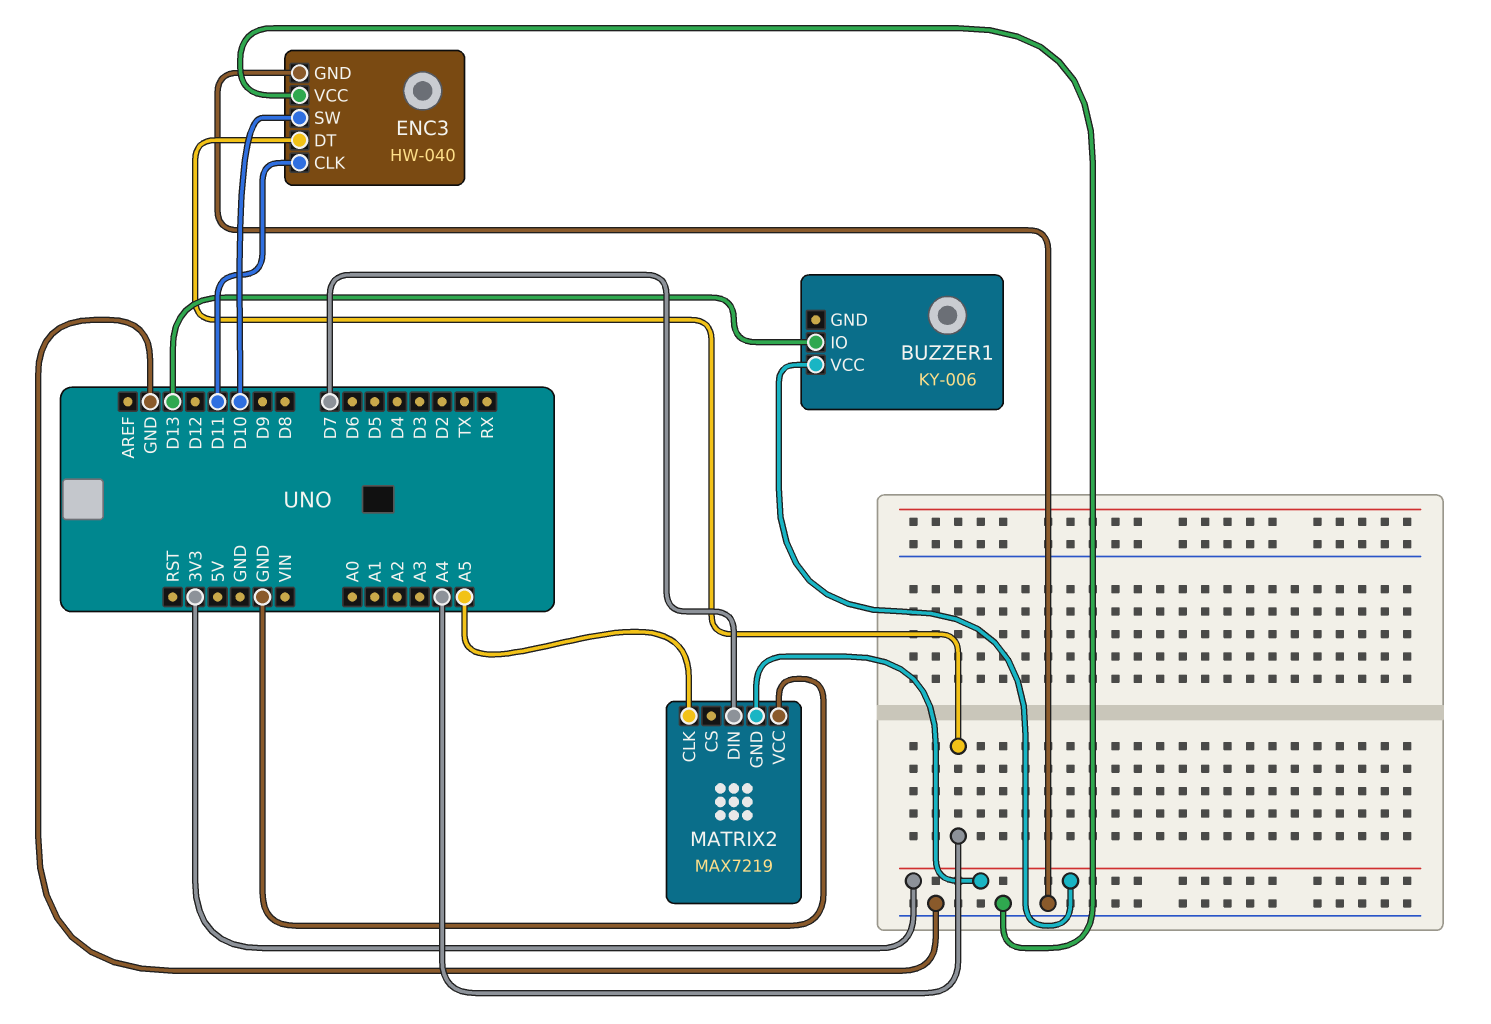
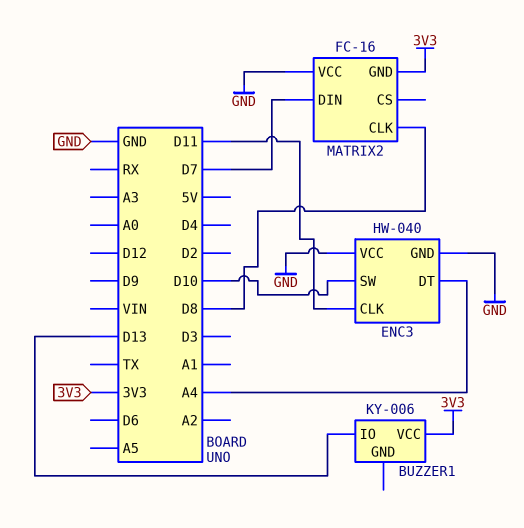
MATRIX2: MAX7219 -> FC-16
MATRIX2 pin CLK: A5 -> D8

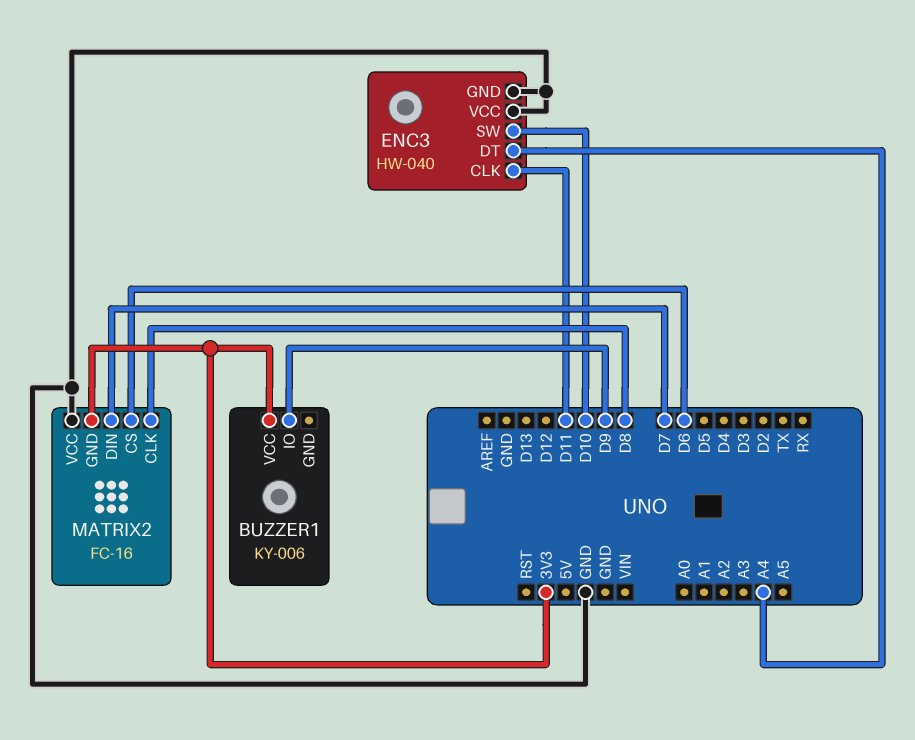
BUZZER1 pin IO: D13 -> D9
MATRIX2 pin CS: none -> D6

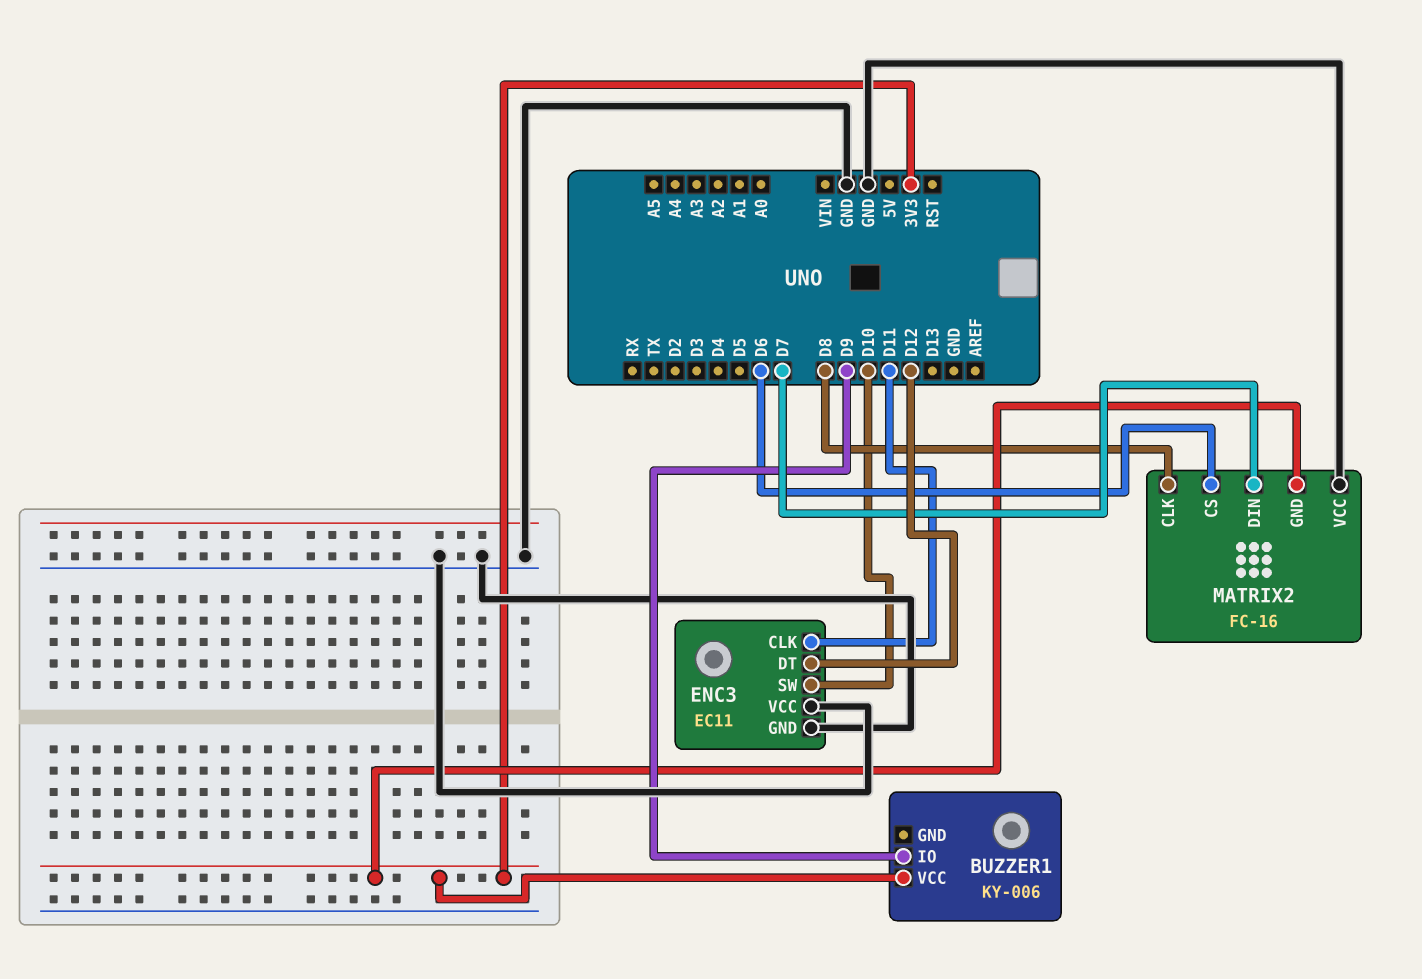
ENC3: HW-040 -> EC11
ENC3 pin DT: A4 -> D12

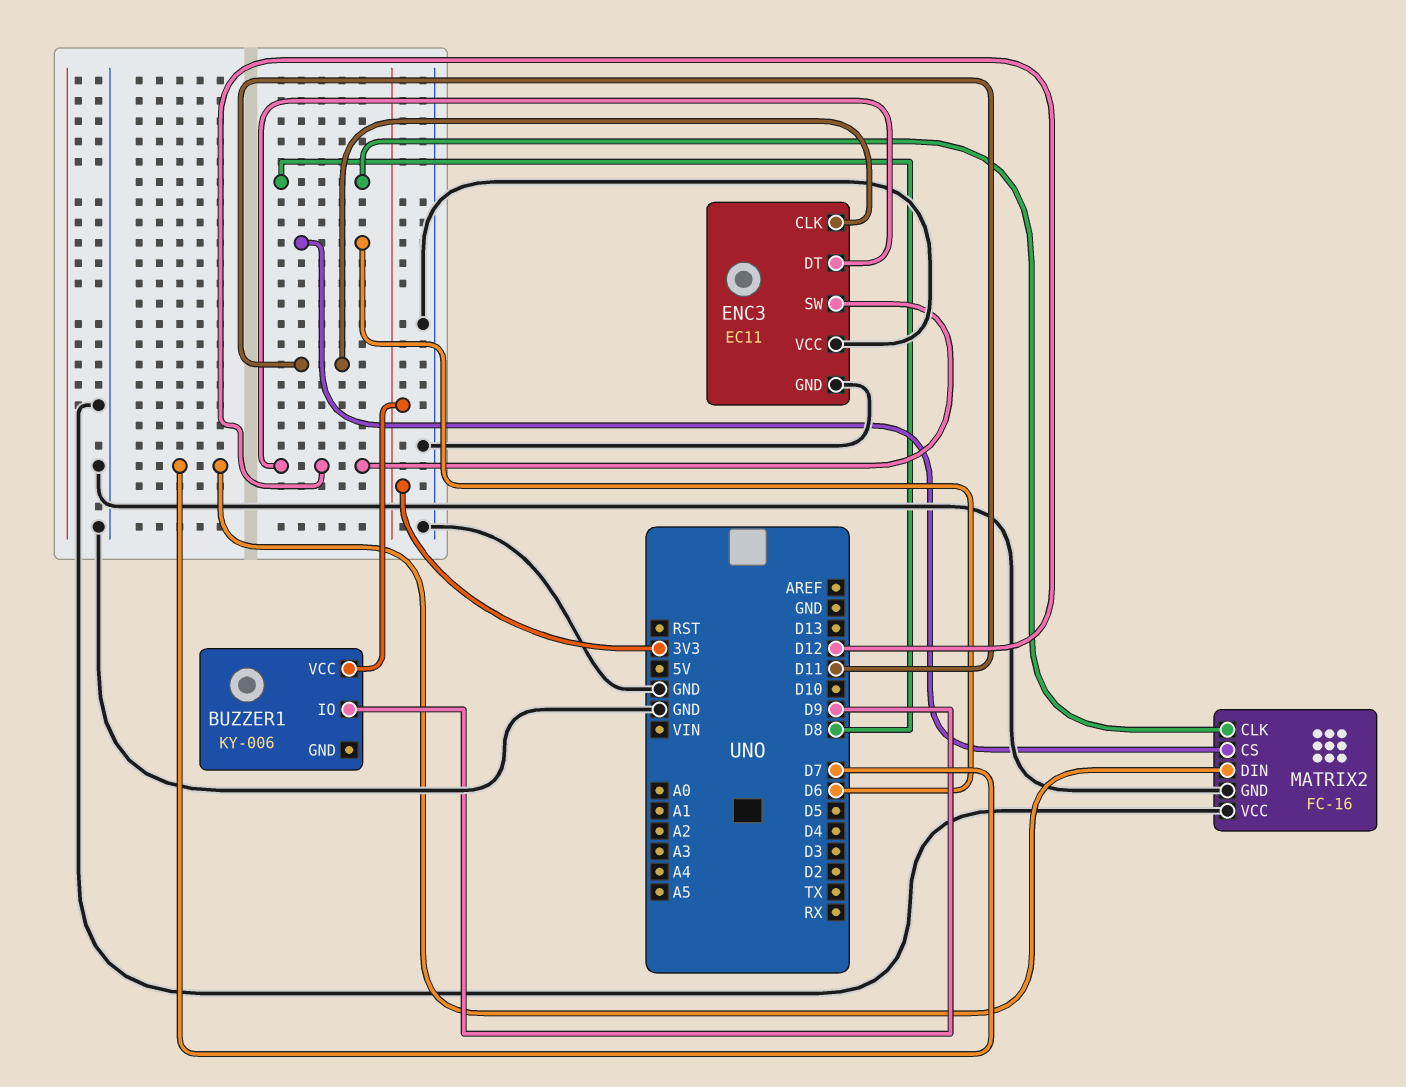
ENC3 pin SW: D10 -> D12
MATRIX2 pin GND: 3V3 -> GND

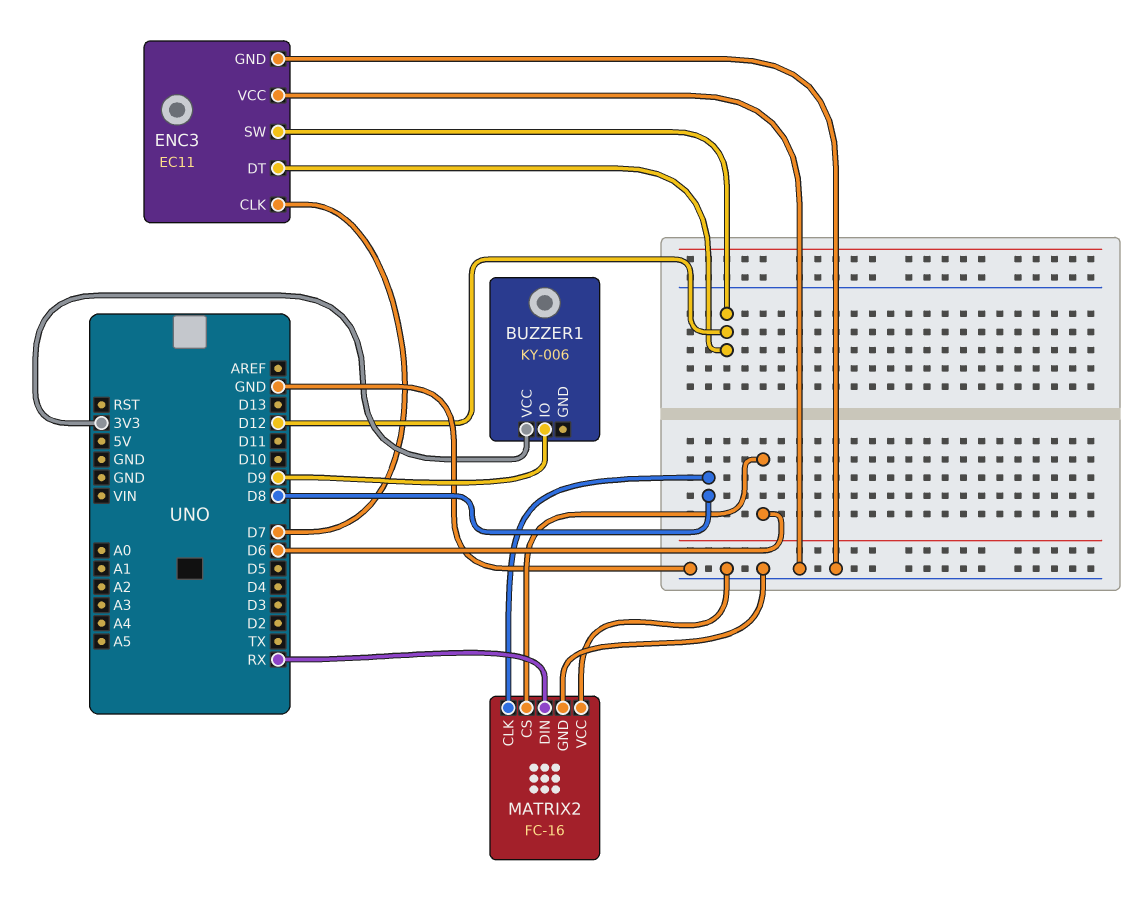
ENC3 pin CLK: D11 -> D7
MATRIX2 pin DIN: D7 -> RX

